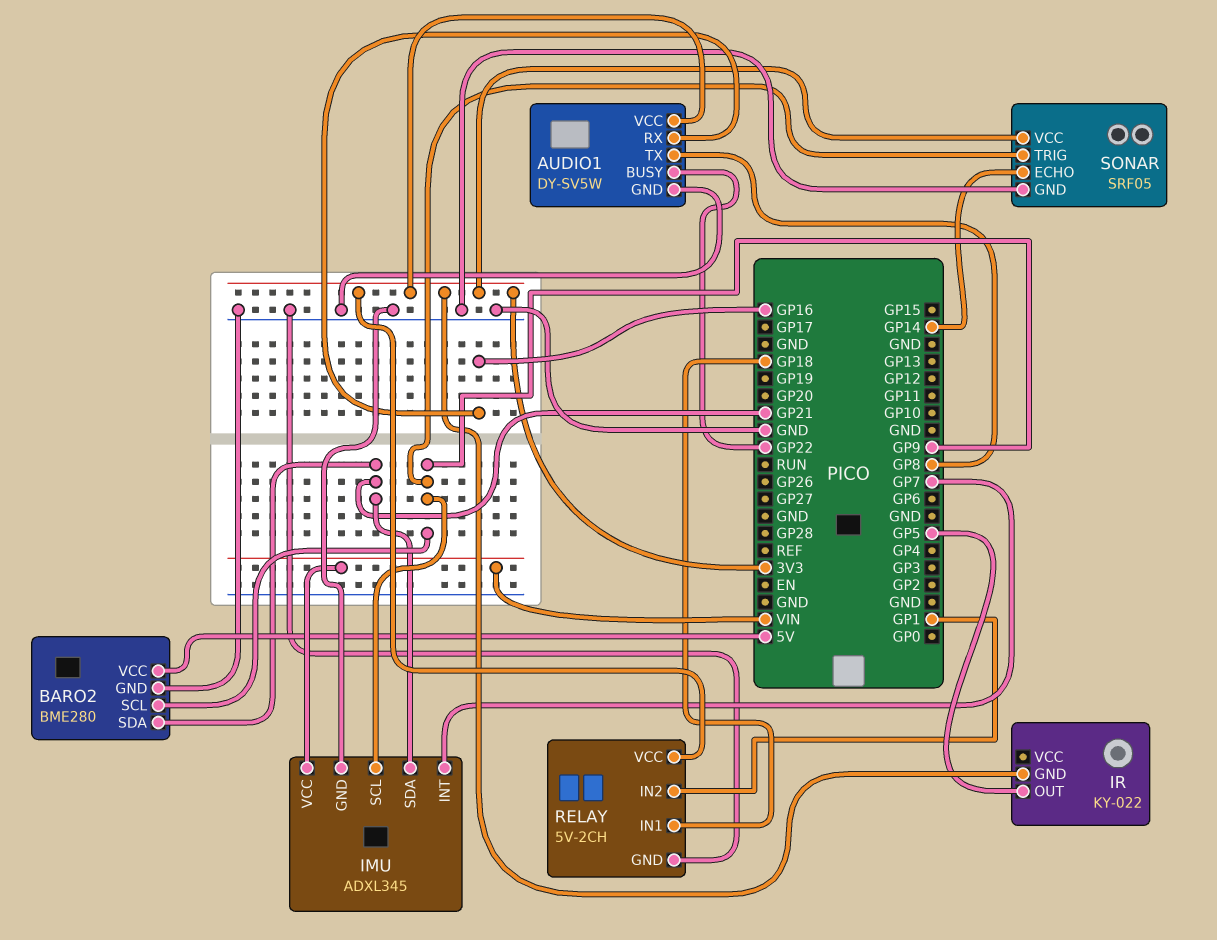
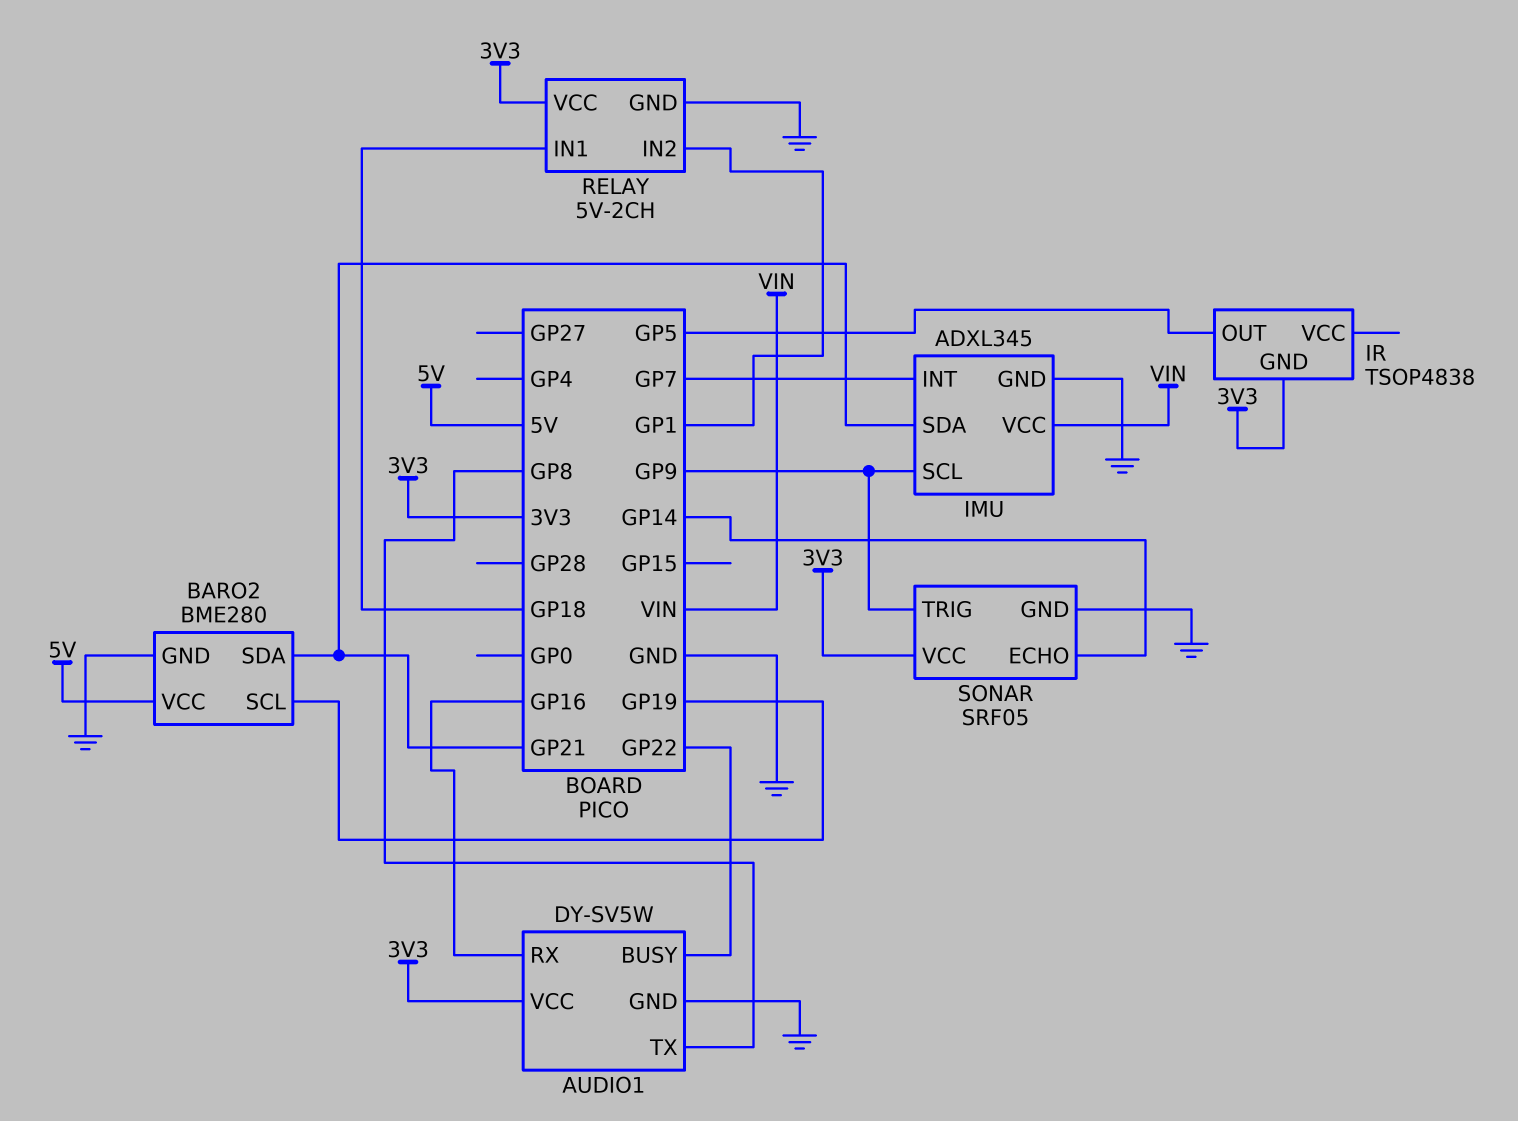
BARO2 pin SCL: GP9 -> GP19
IR: KY-022 -> TSOP4838

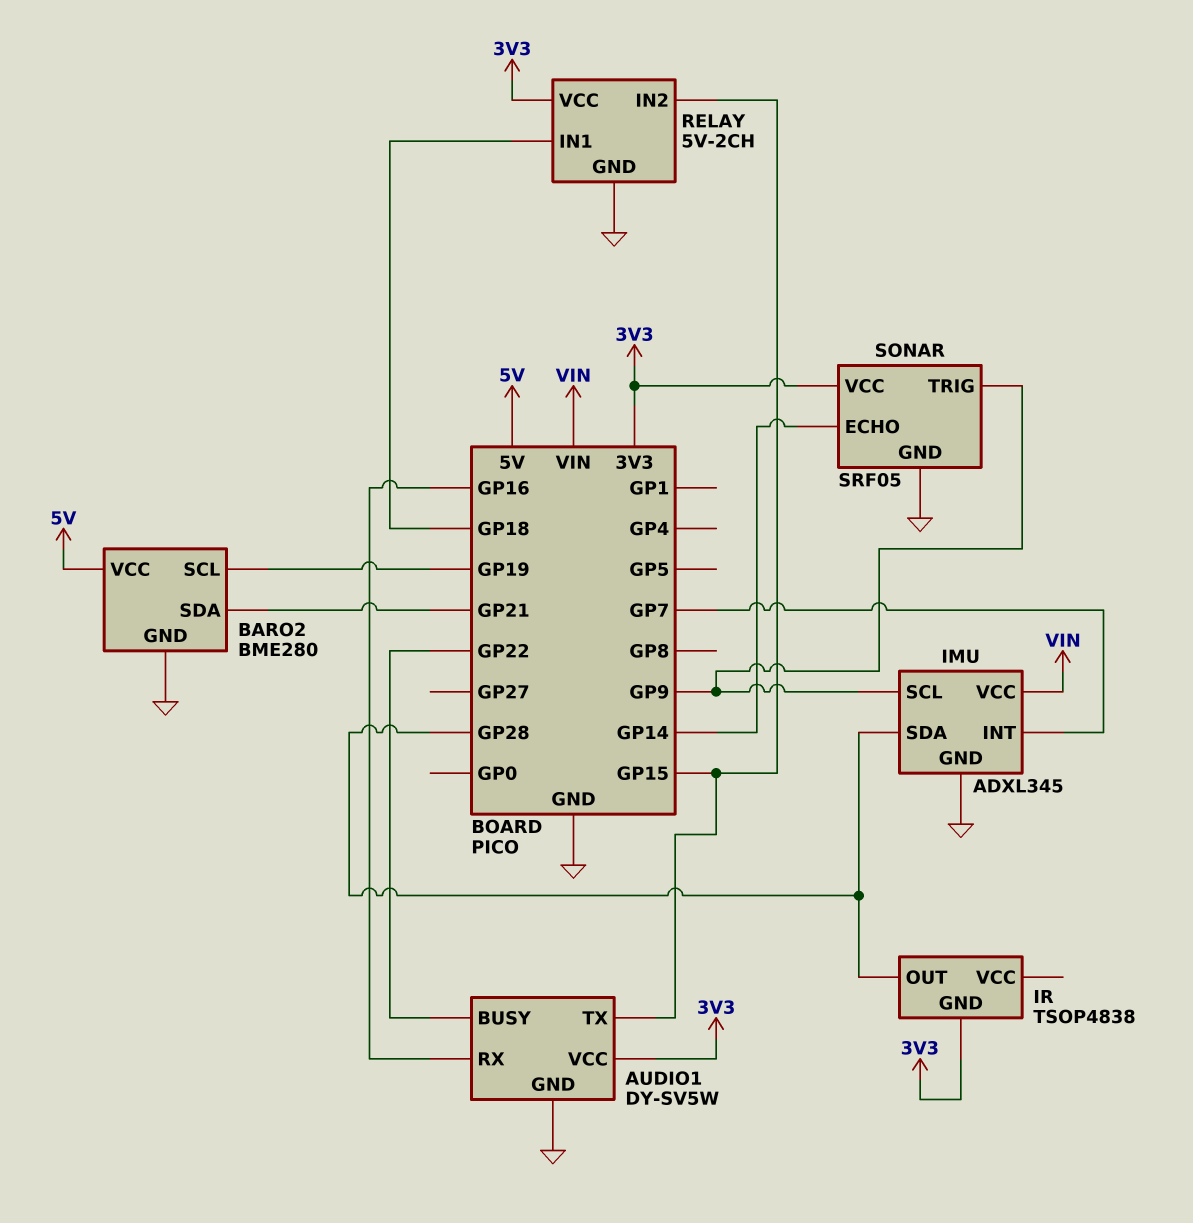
AUDIO1 pin TX: GP8 -> GP15
IMU pin SDA: GP21 -> GP28
IR pin OUT: GP5 -> GP28
RELAY pin IN2: GP1 -> GP15

